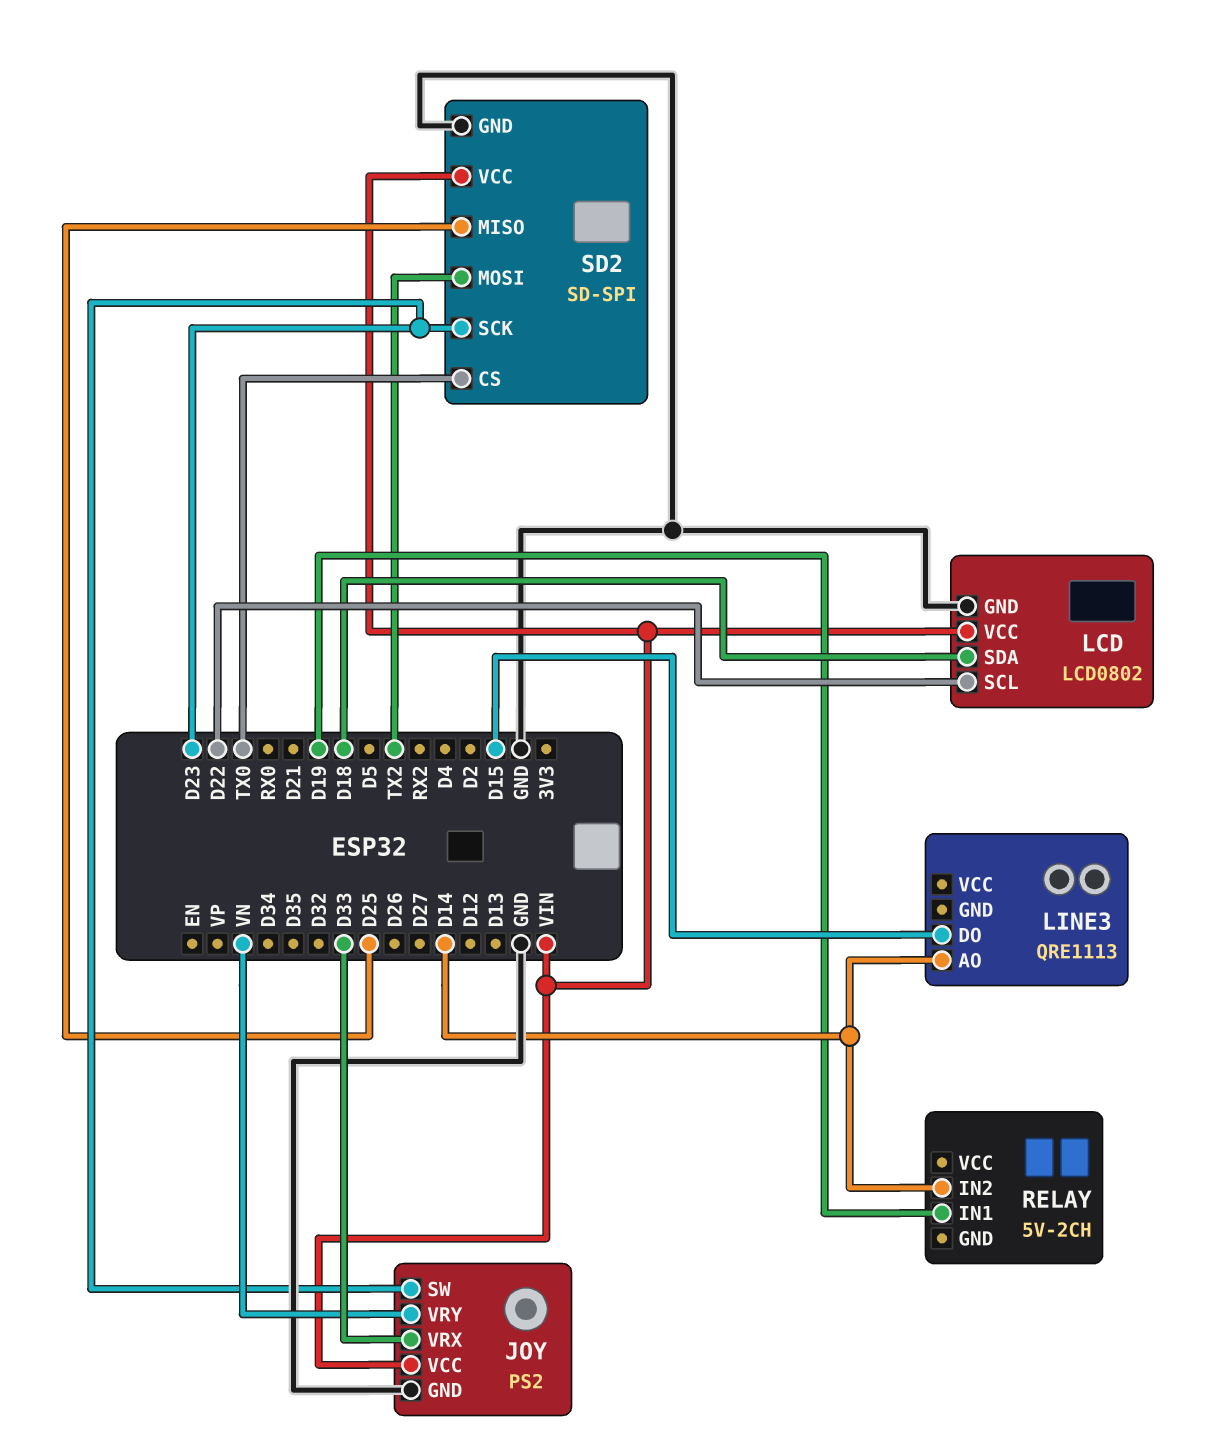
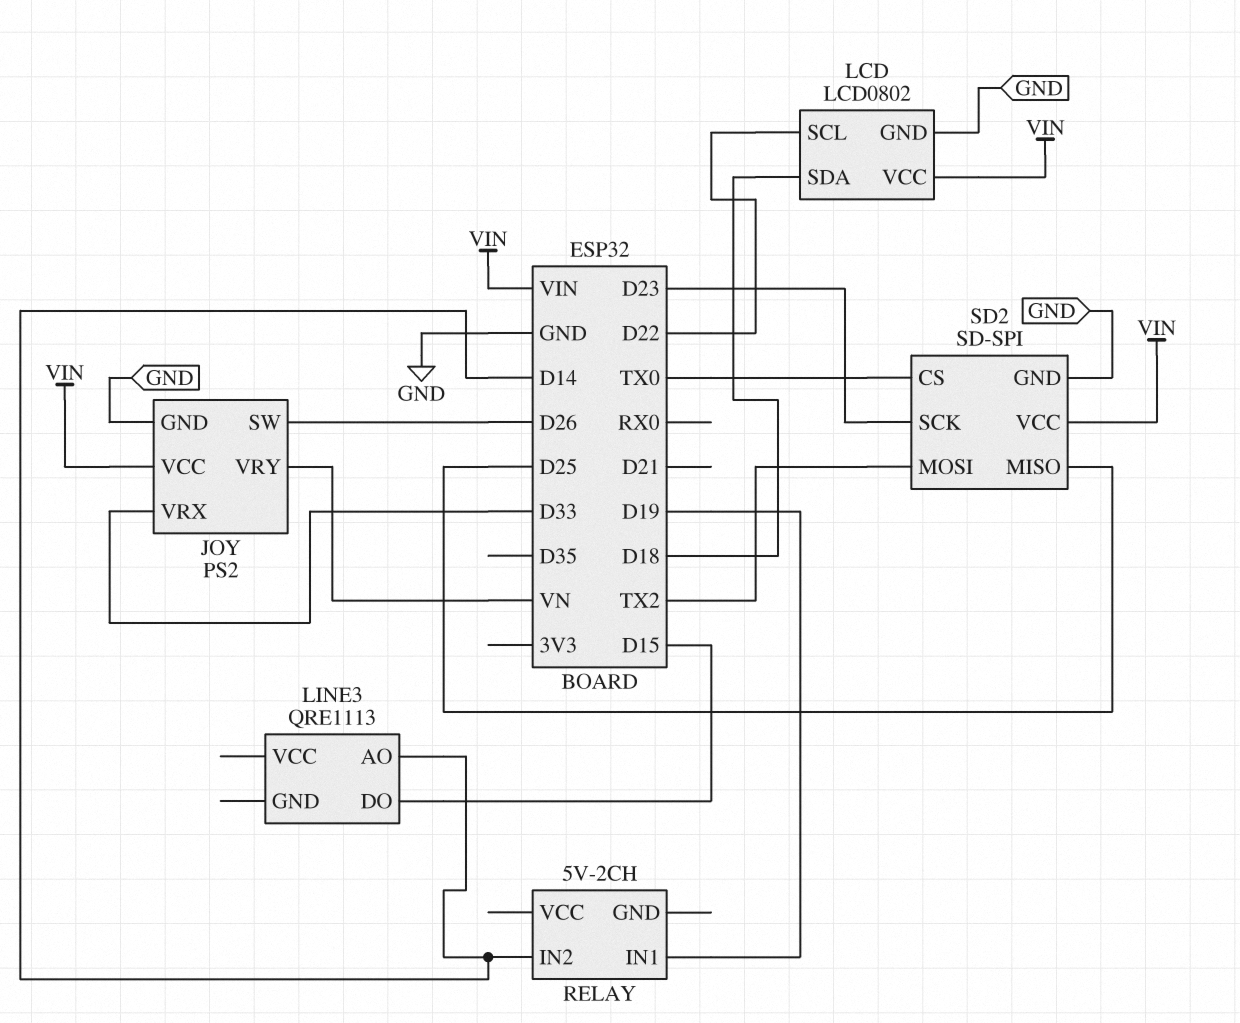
JOY pin SW: D23 -> D26

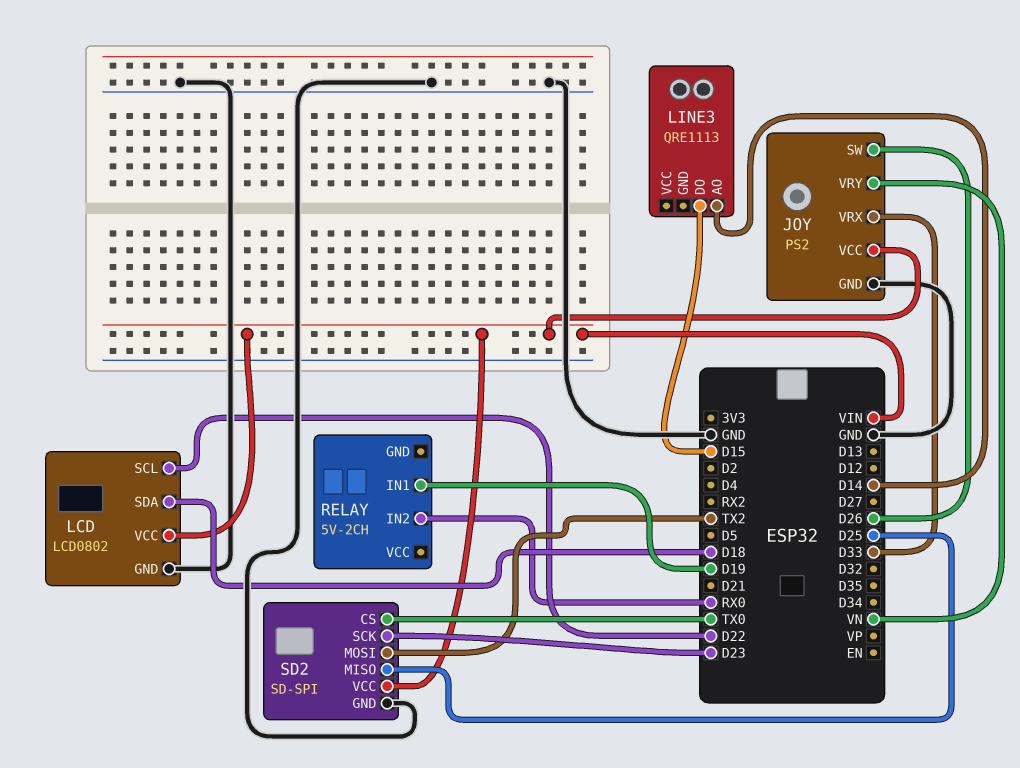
RELAY pin IN2: D14 -> RX0

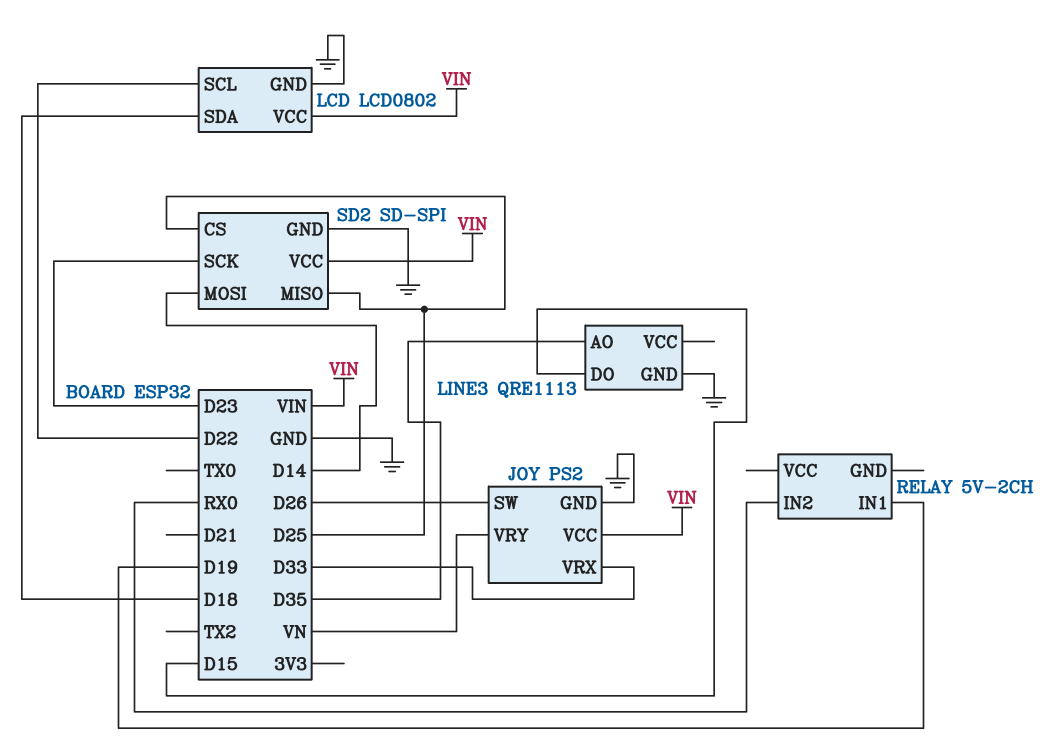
LINE3 pin AO: D14 -> D35
LINE3 pin GND: none -> GND
SD2 pin CS: TX0 -> D25
SD2 pin MOSI: TX2 -> D14

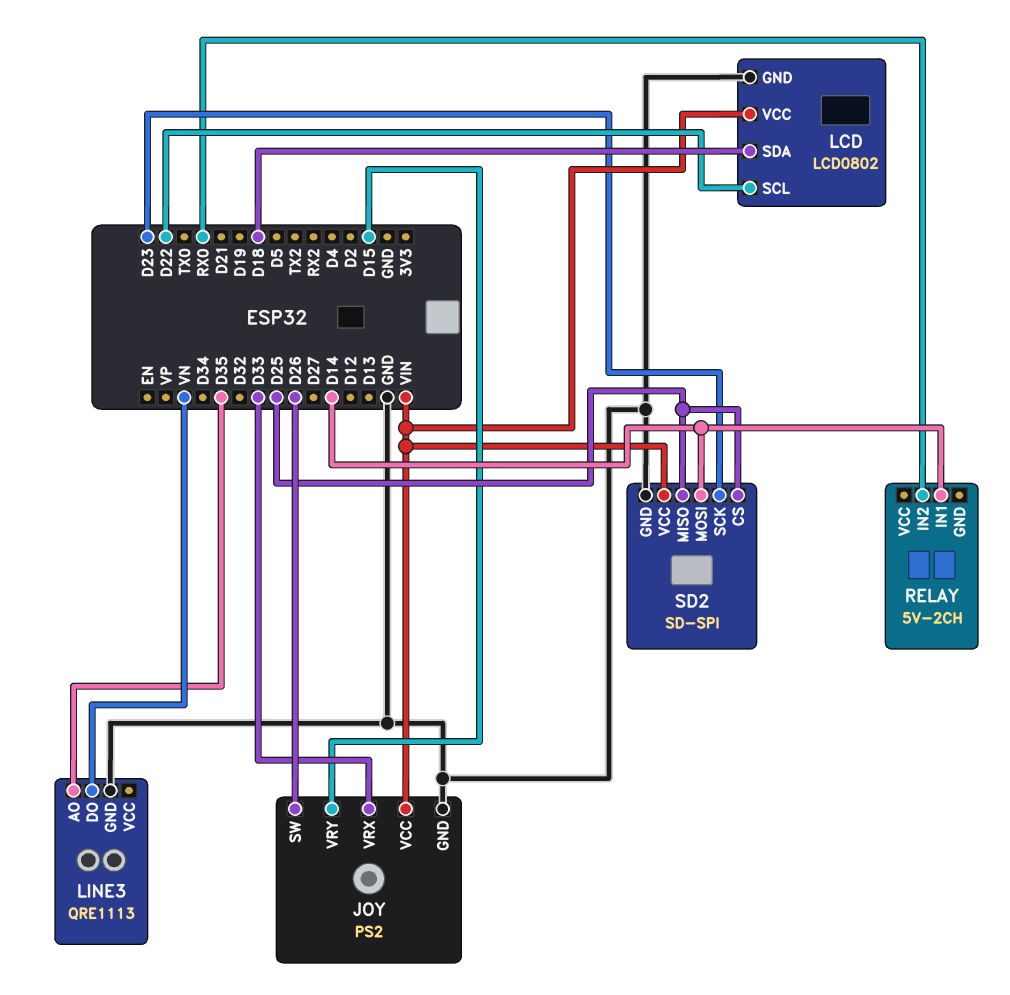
JOY pin VRY: VN -> D15
LINE3 pin DO: D15 -> VN
RELAY pin IN1: D19 -> D14

